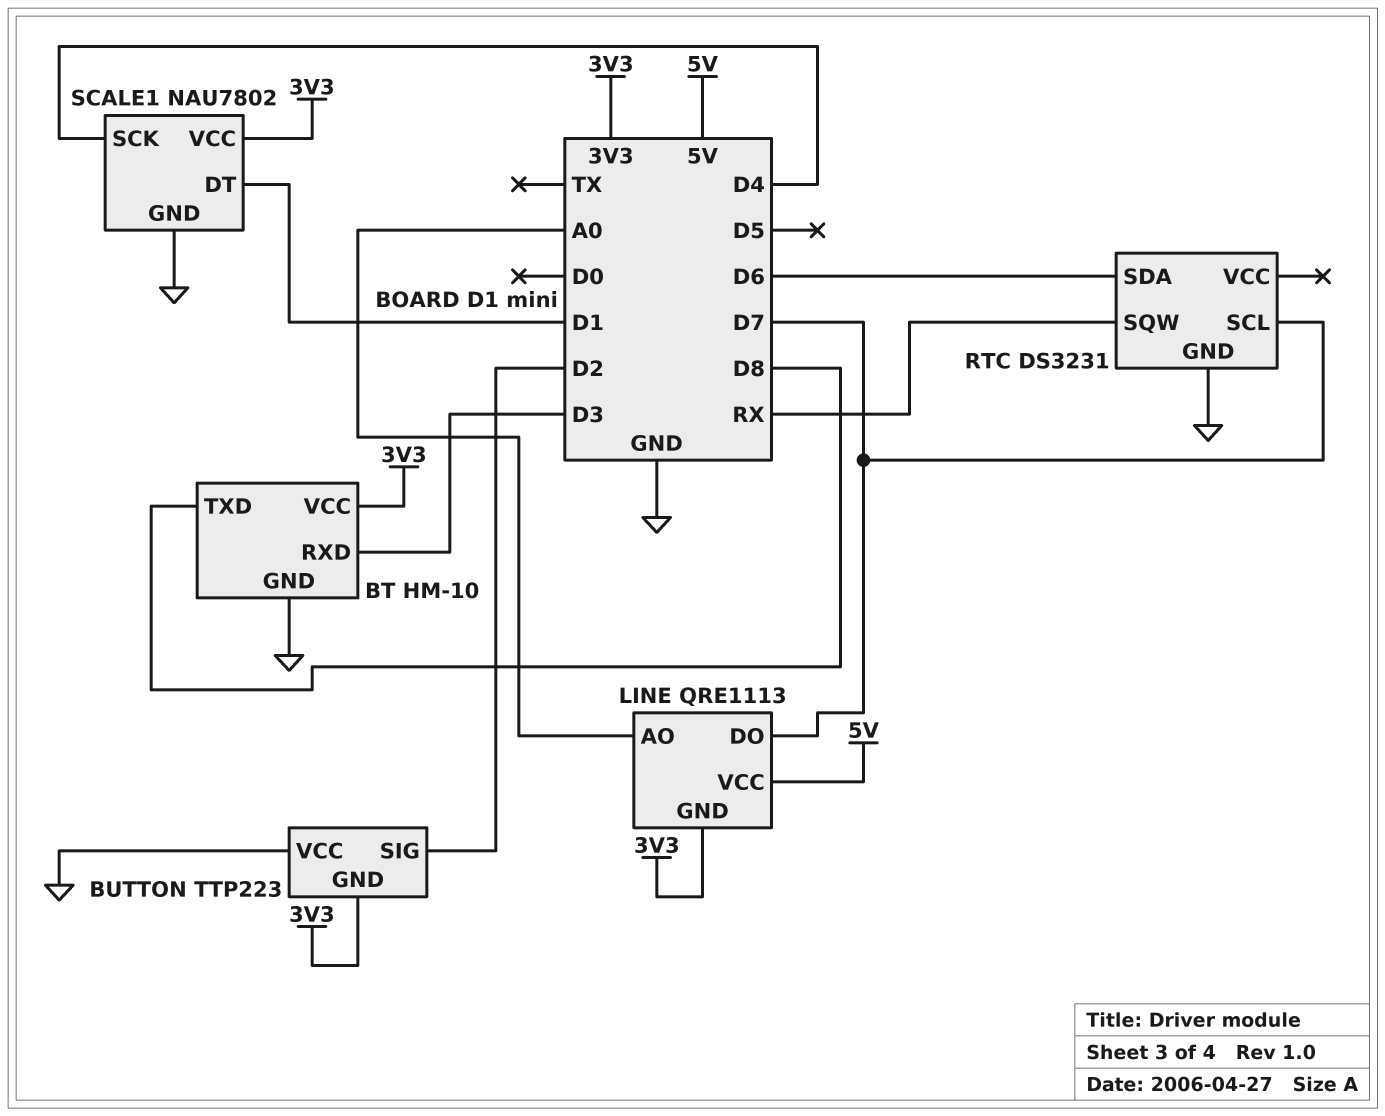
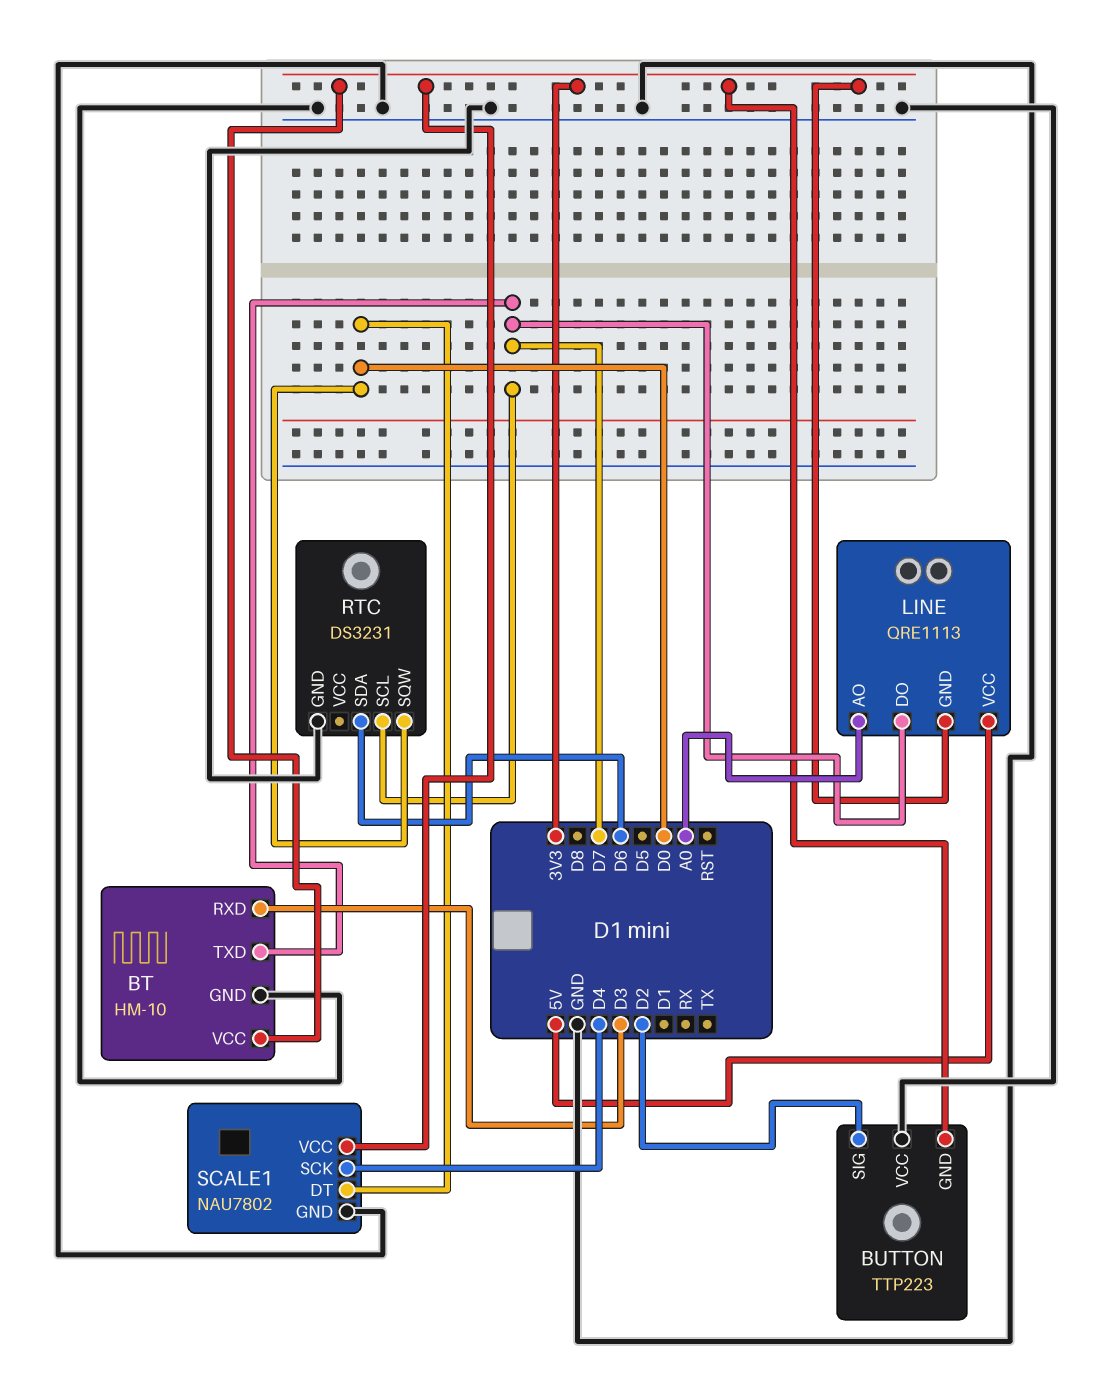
BT pin TXD: D8 -> D7
RTC pin SQW: RX -> D0
SCALE1 pin DT: D1 -> D0

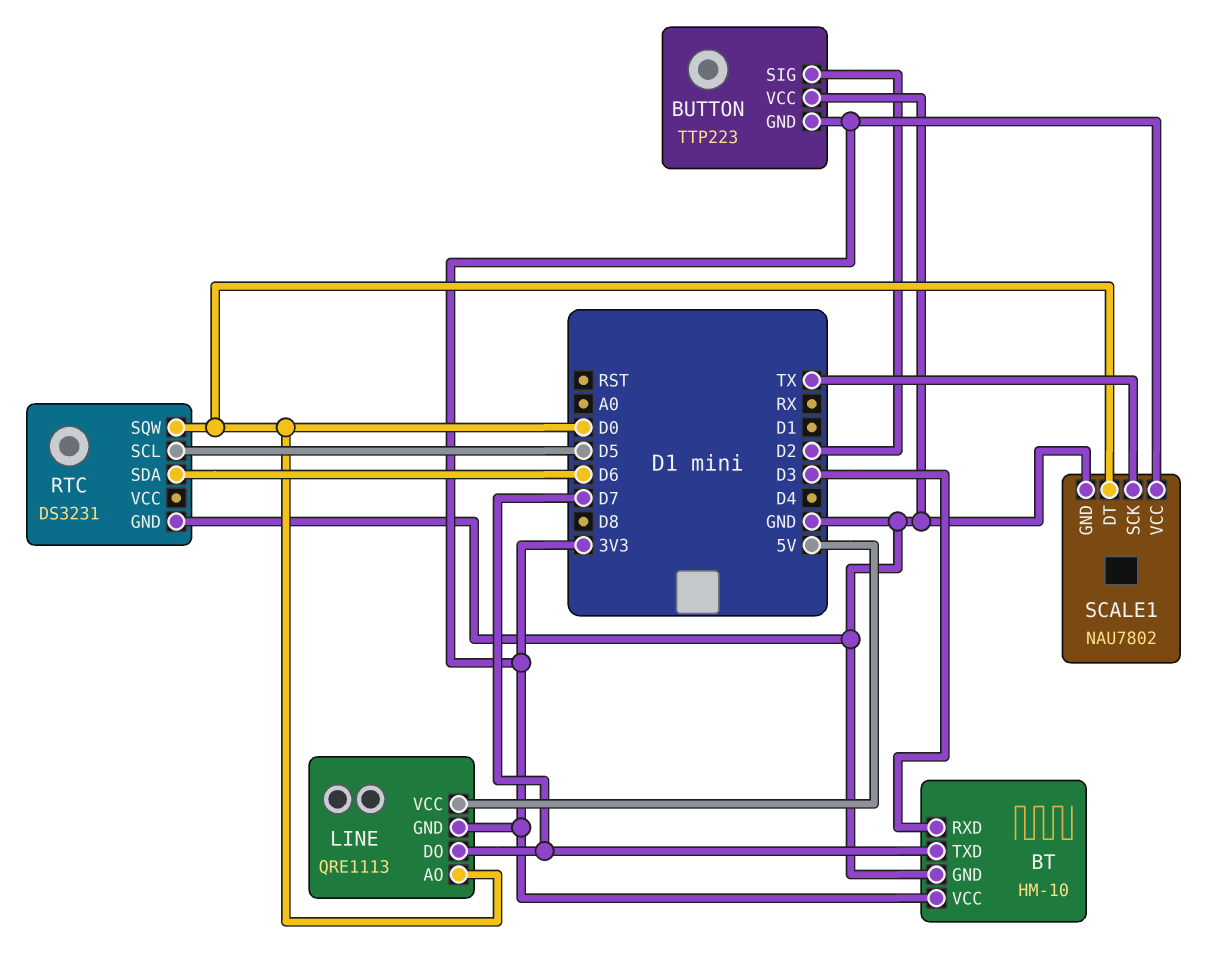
LINE pin AO: A0 -> D0
RTC pin SCL: D7 -> D5
SCALE1 pin SCK: D4 -> TX

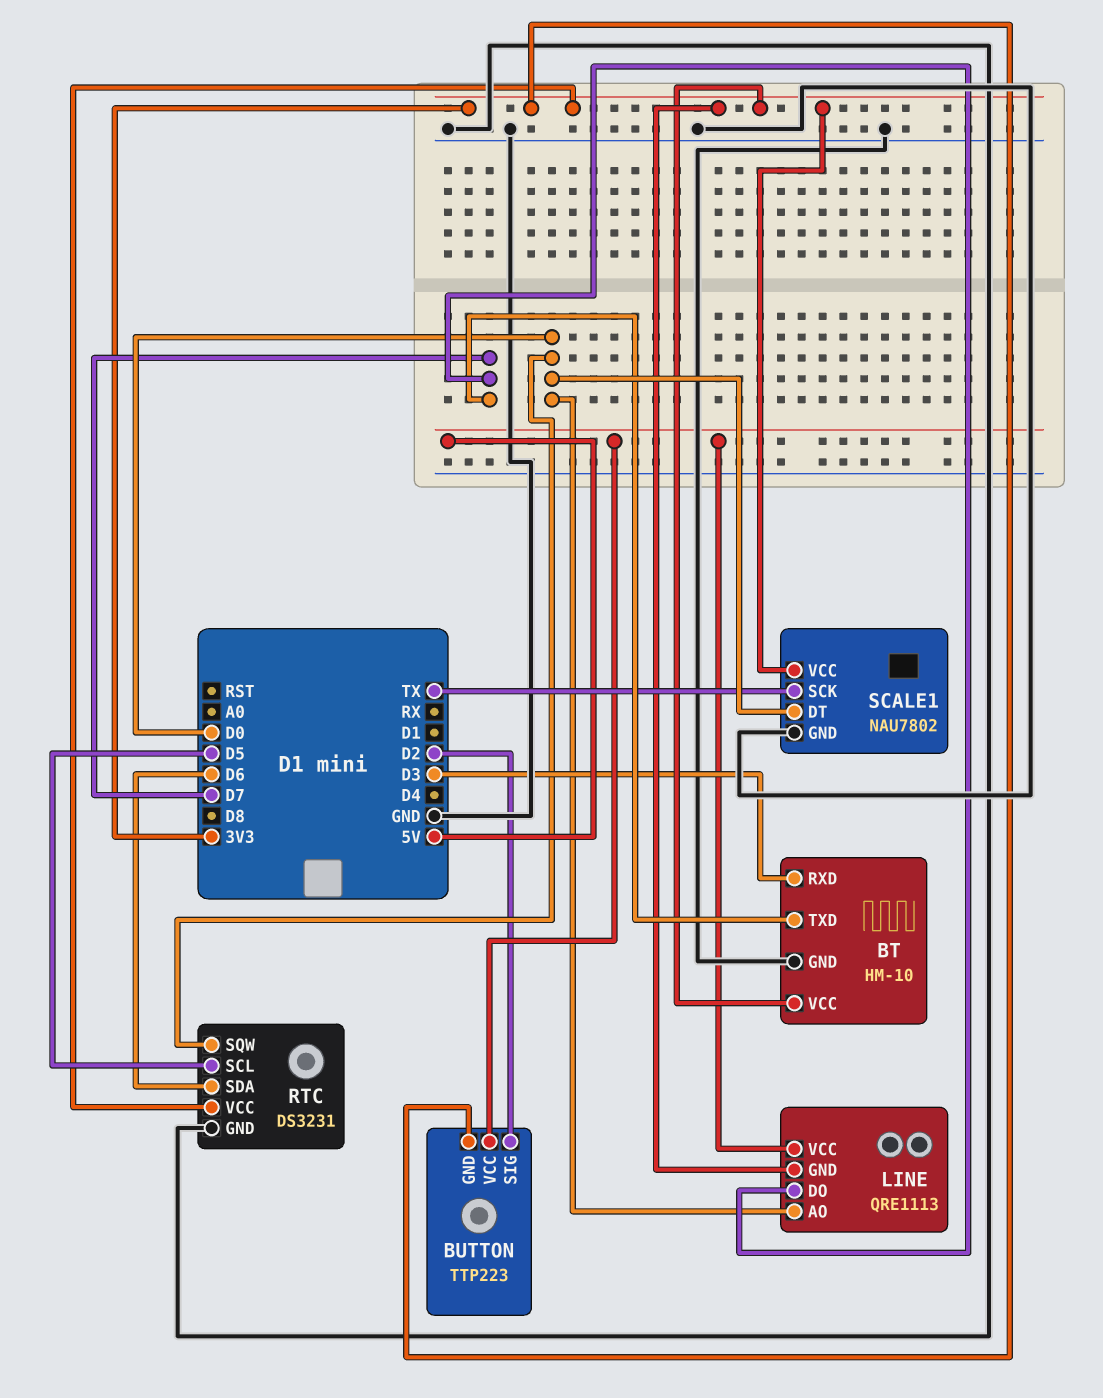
BUTTON pin VCC: GND -> 5V
RTC pin VCC: none -> 3V3

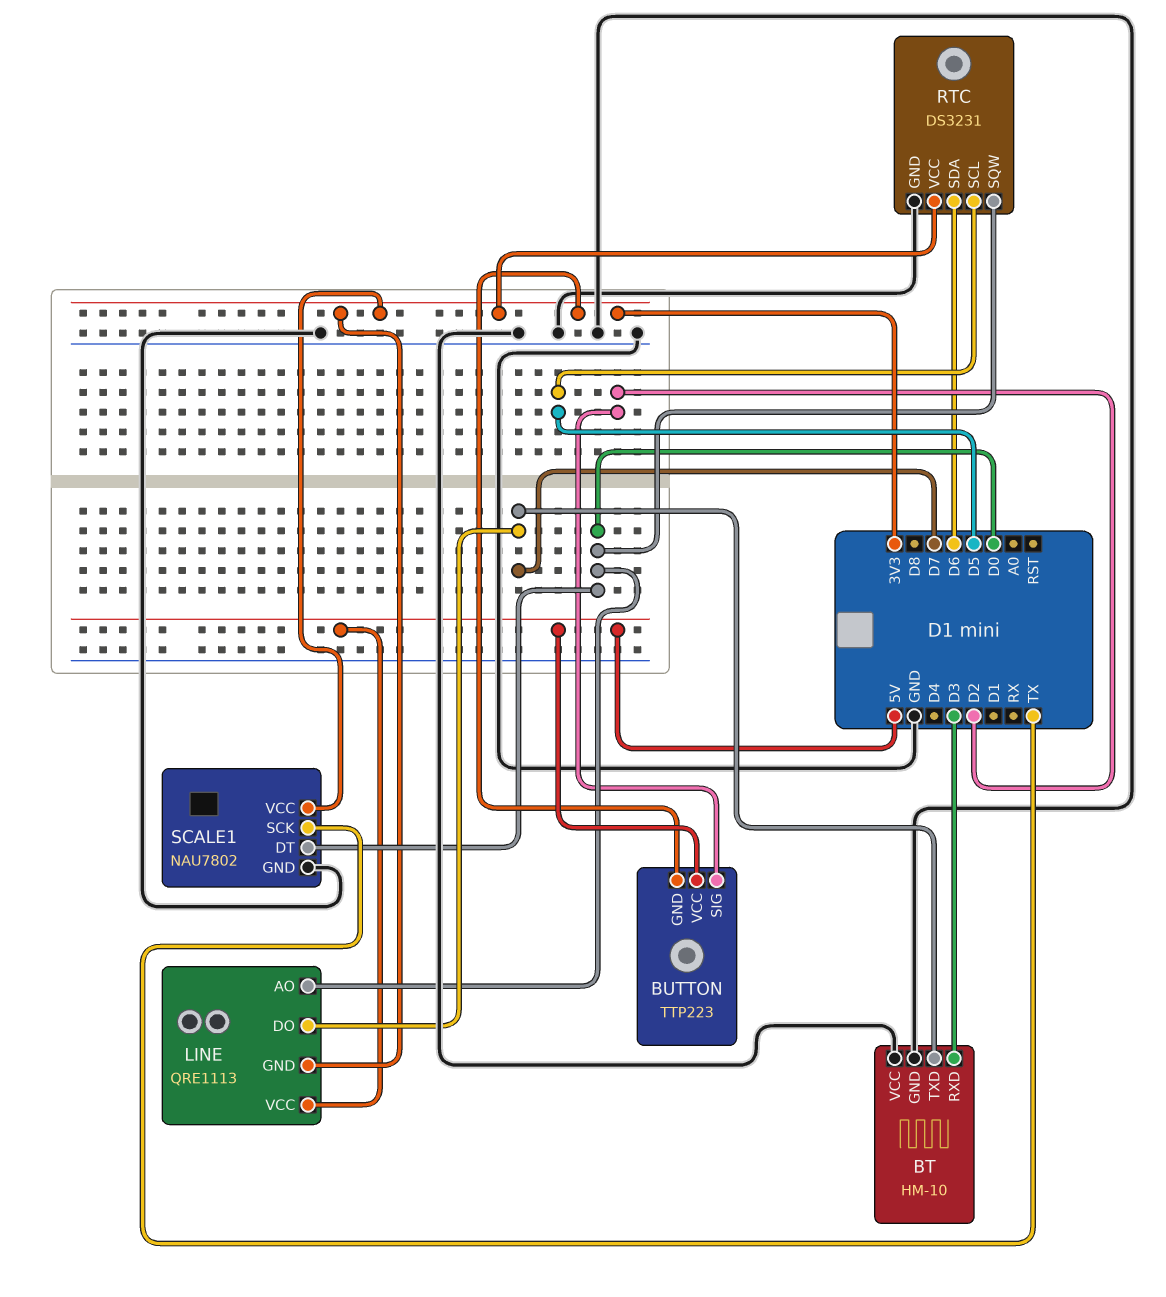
BT pin VCC: 3V3 -> GND

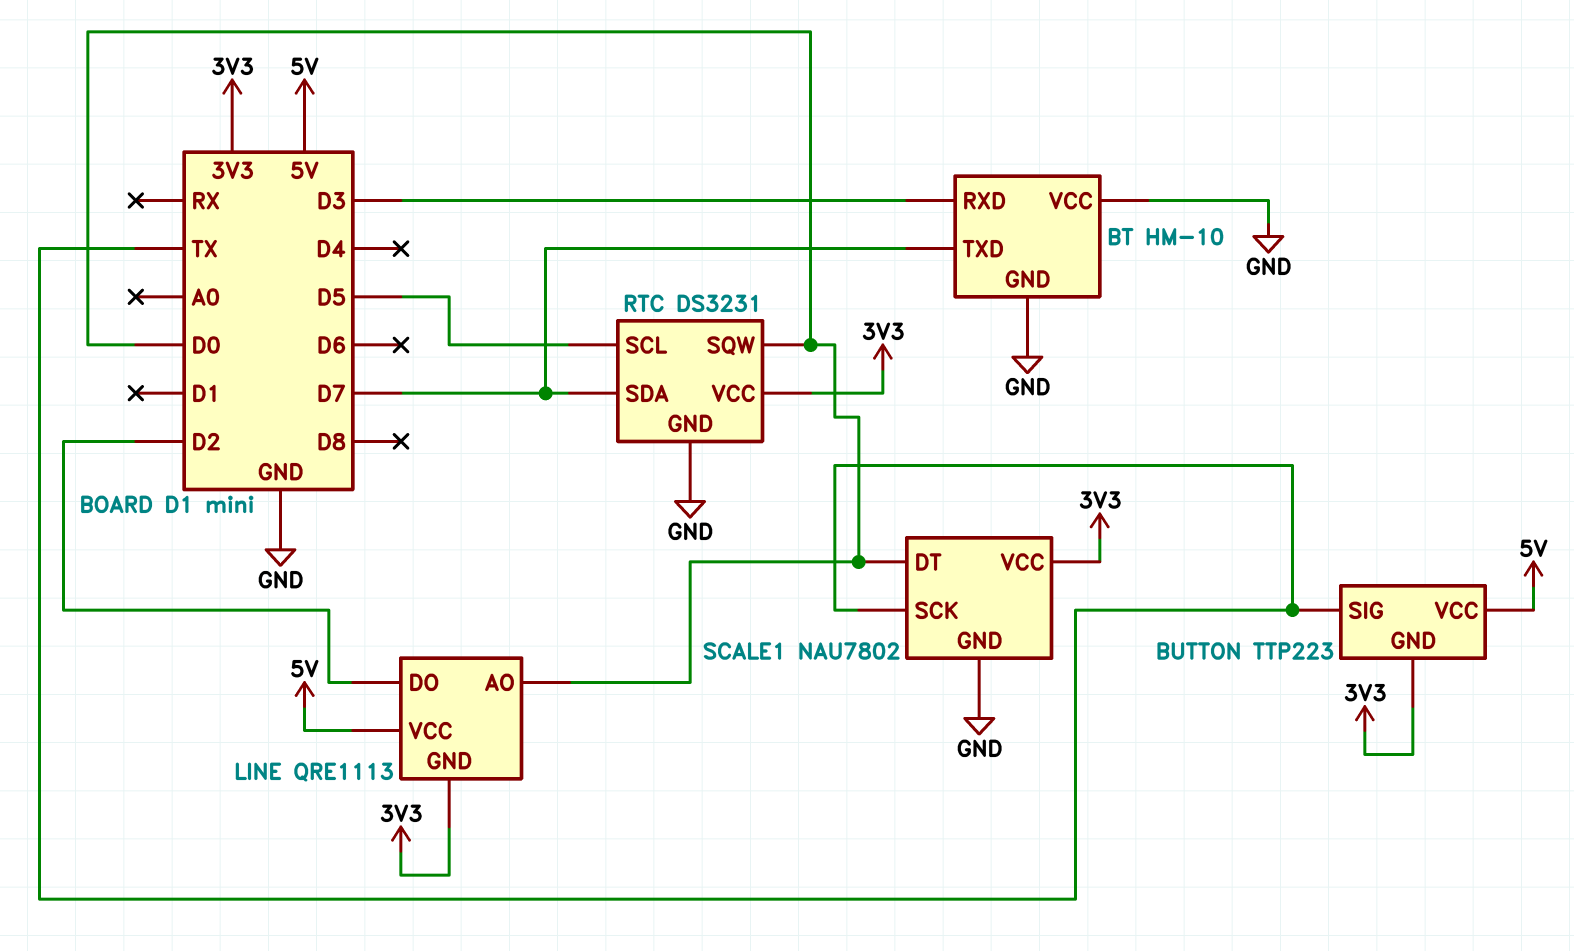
BUTTON pin SIG: D2 -> TX
LINE pin DO: D7 -> D2
RTC pin SDA: D6 -> D7

